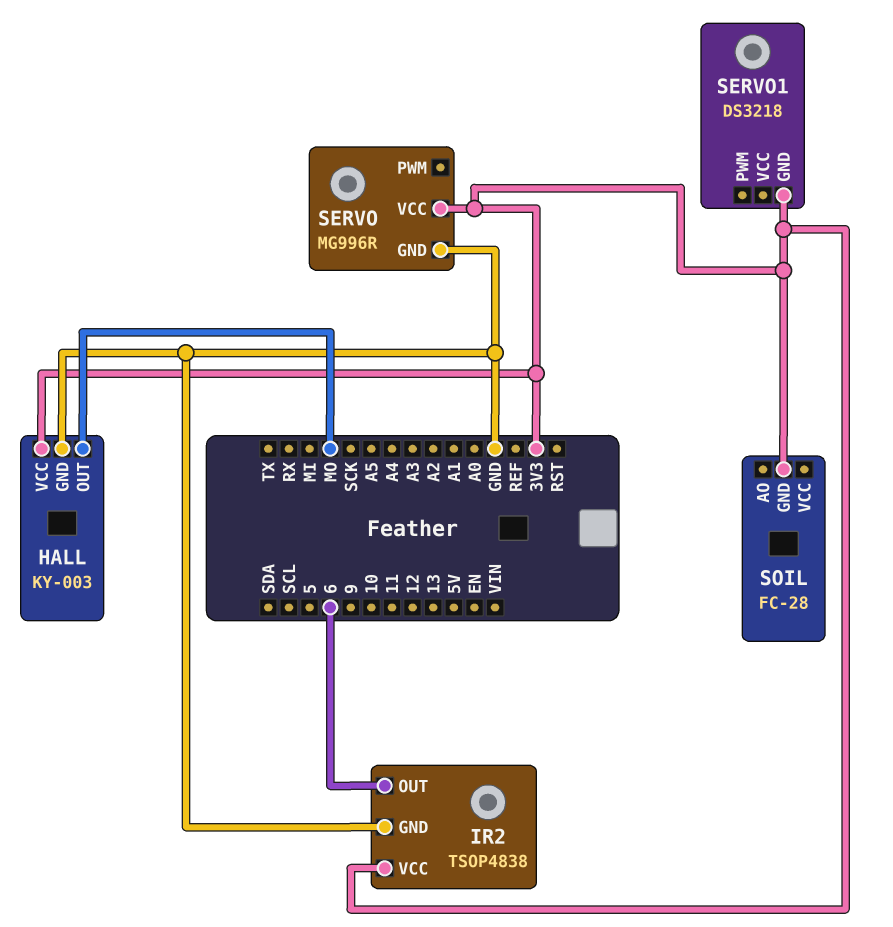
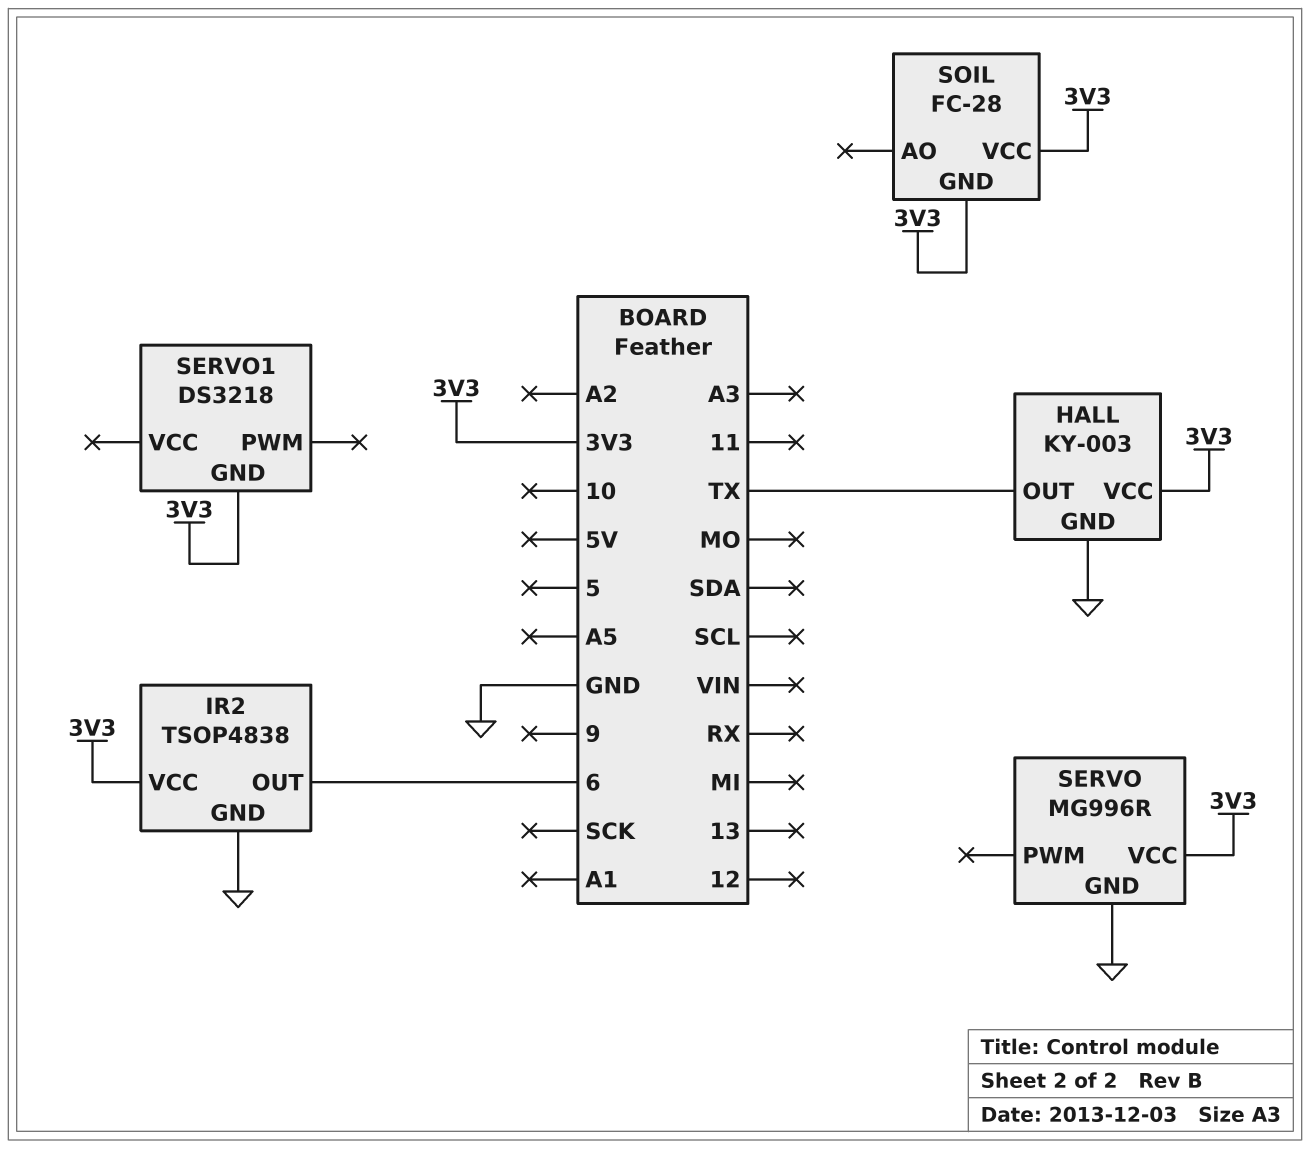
HALL pin OUT: MO -> TX
SOIL pin VCC: none -> 3V3

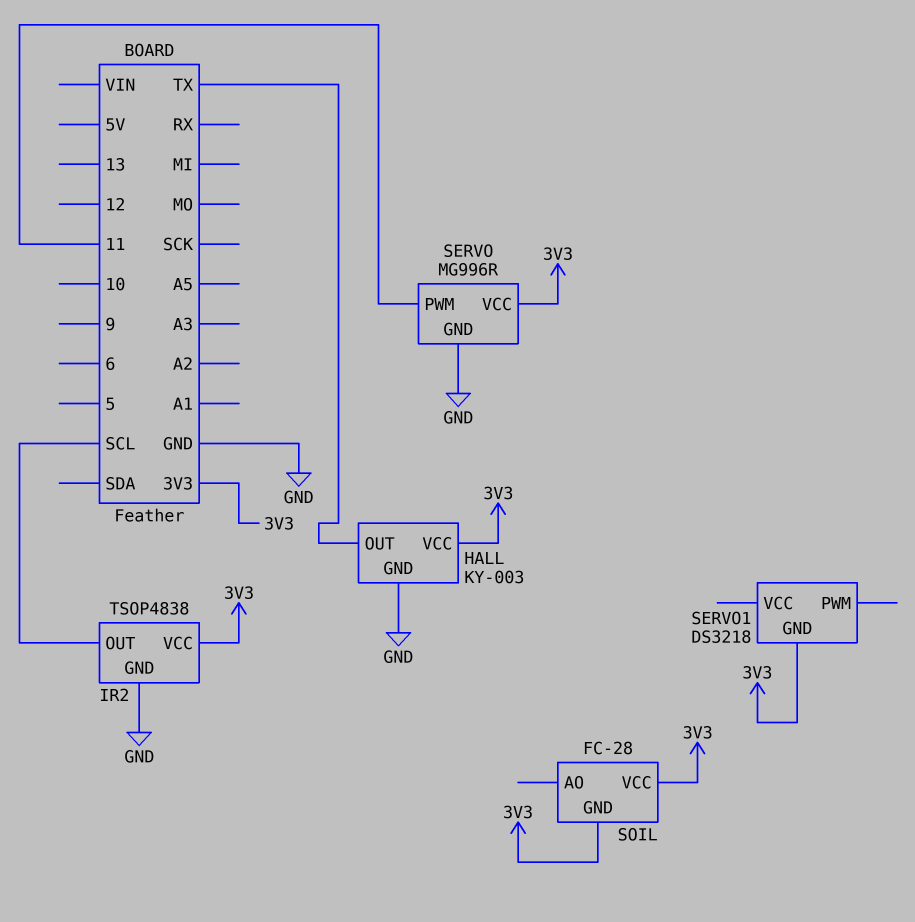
IR2 pin OUT: 6 -> SCL
SERVO pin PWM: none -> 11

